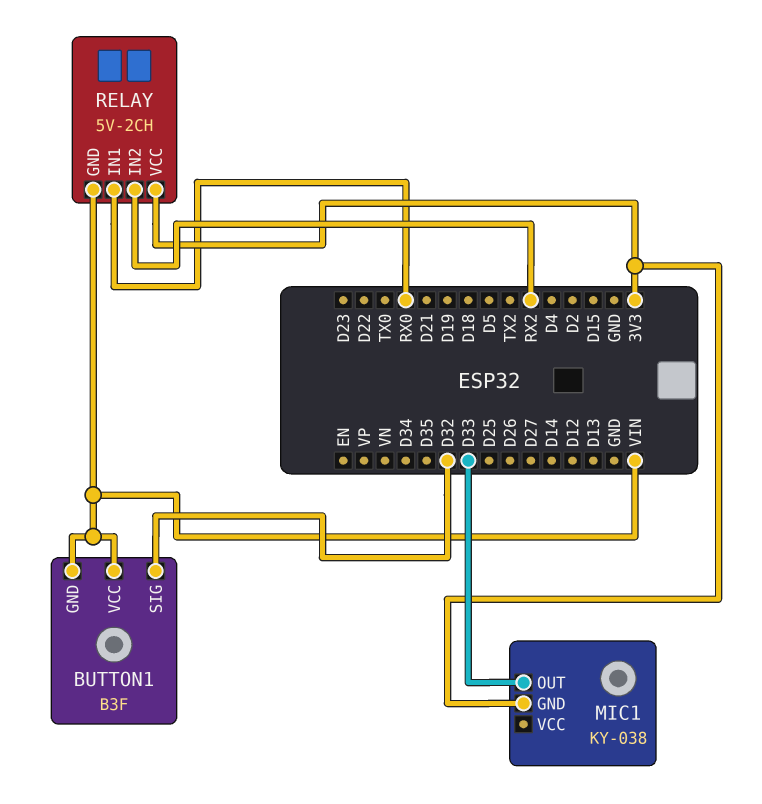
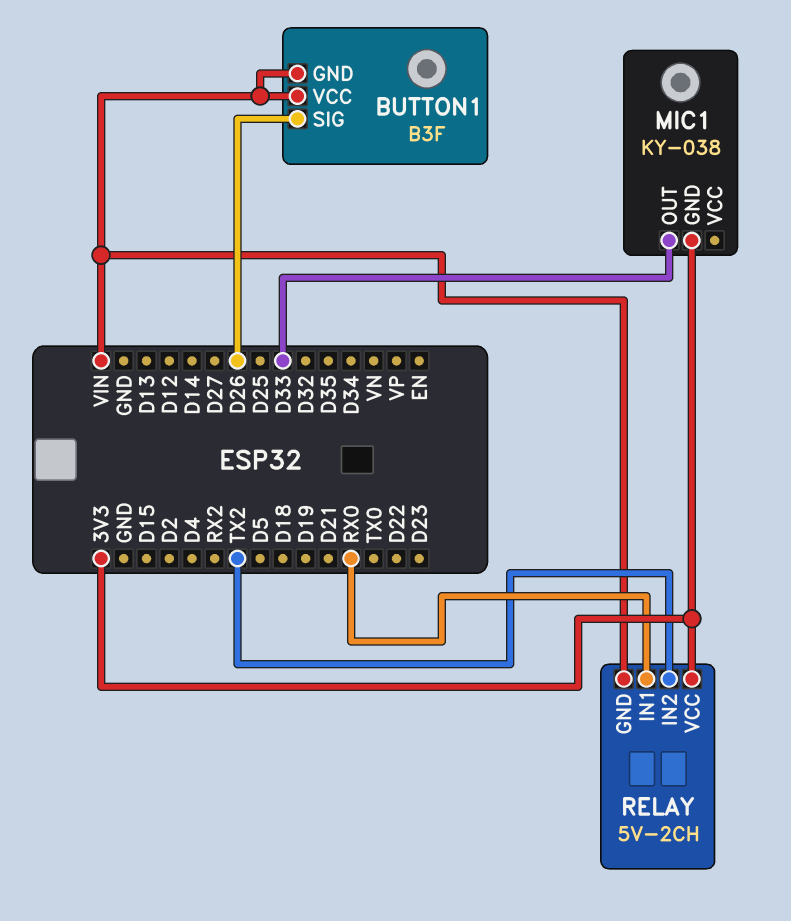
BUTTON1 pin SIG: D32 -> D26
RELAY pin IN2: RX2 -> TX2

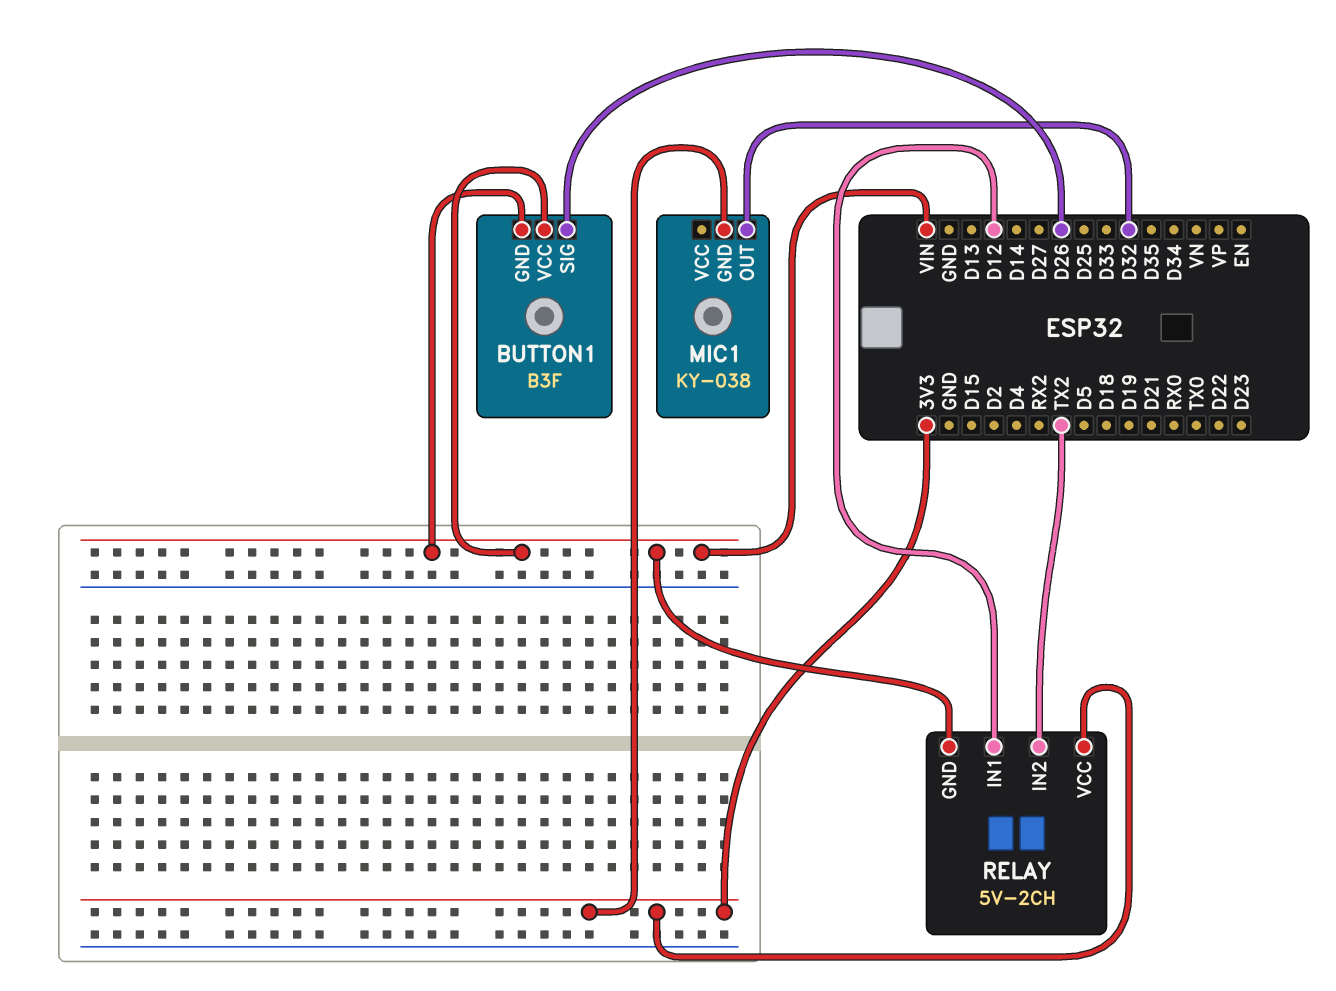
MIC1 pin OUT: D33 -> D32
RELAY pin IN1: RX0 -> D12

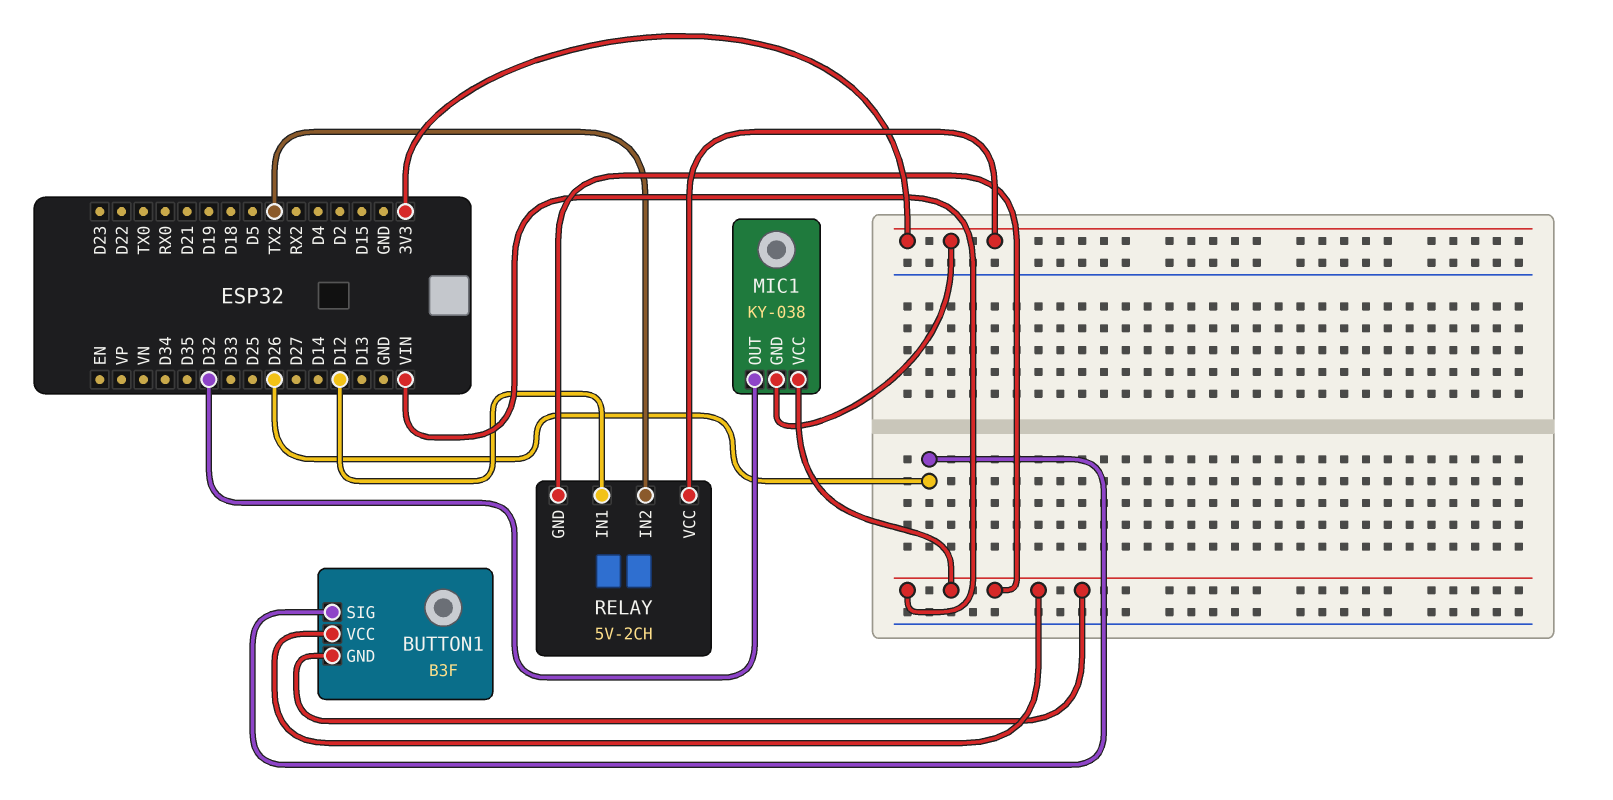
MIC1 pin VCC: none -> VIN

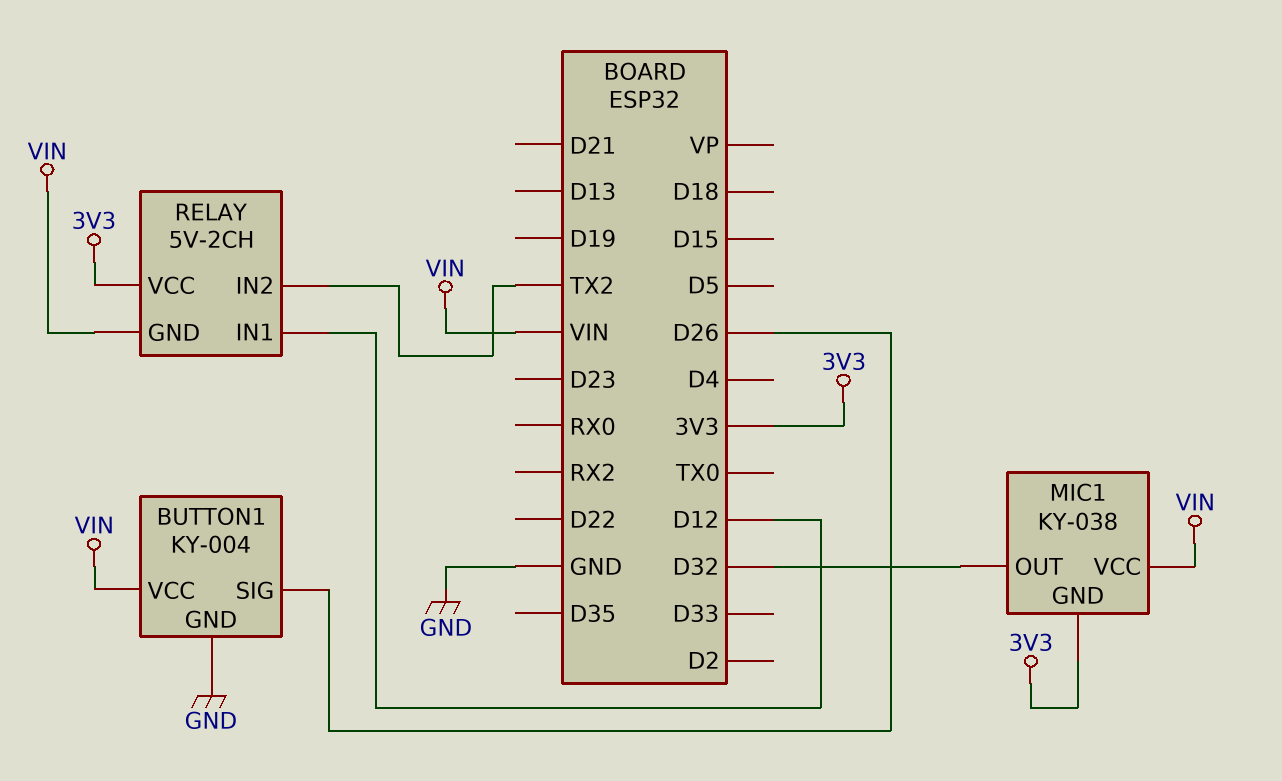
BUTTON1: B3F -> KY-004
BUTTON1 pin GND: VIN -> GND

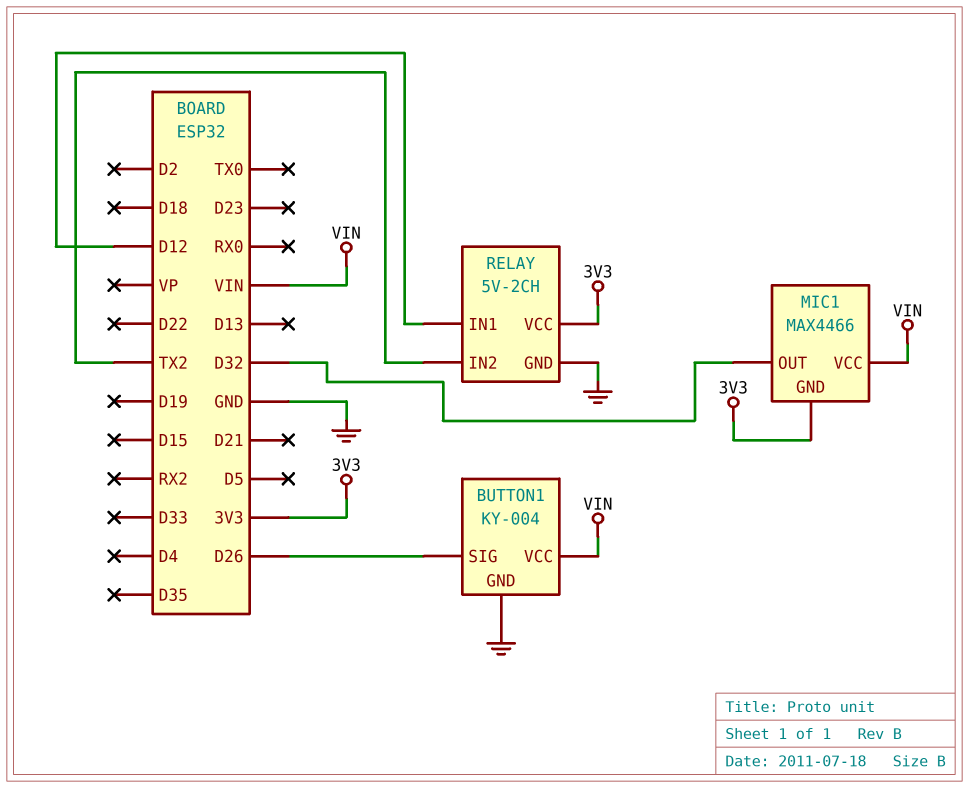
MIC1: KY-038 -> MAX4466
RELAY pin GND: VIN -> GND

